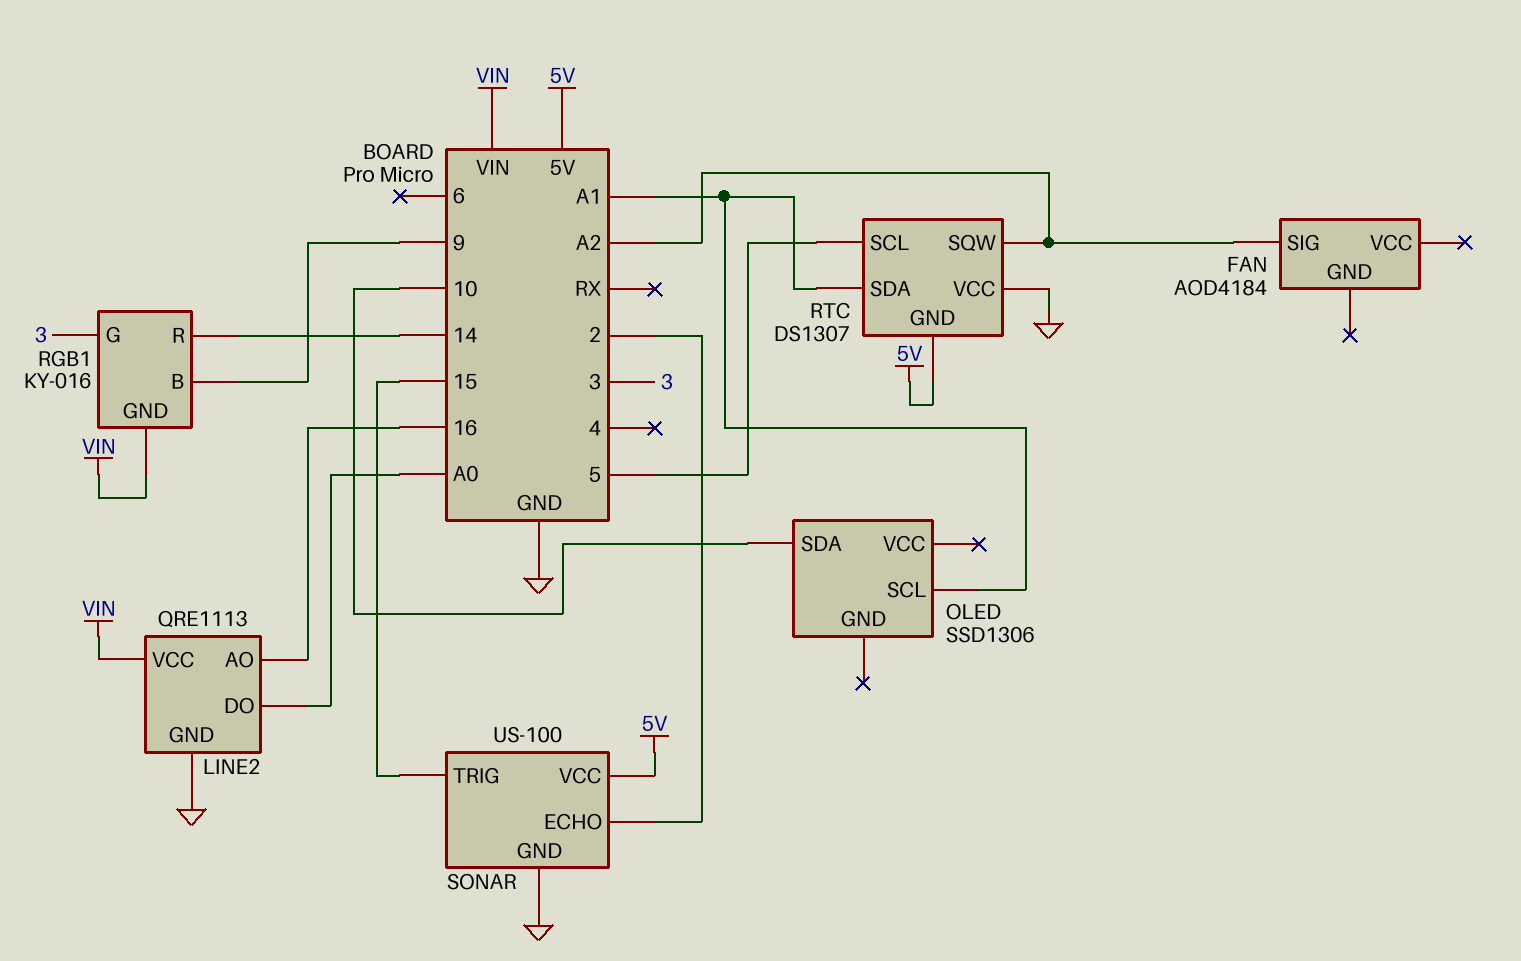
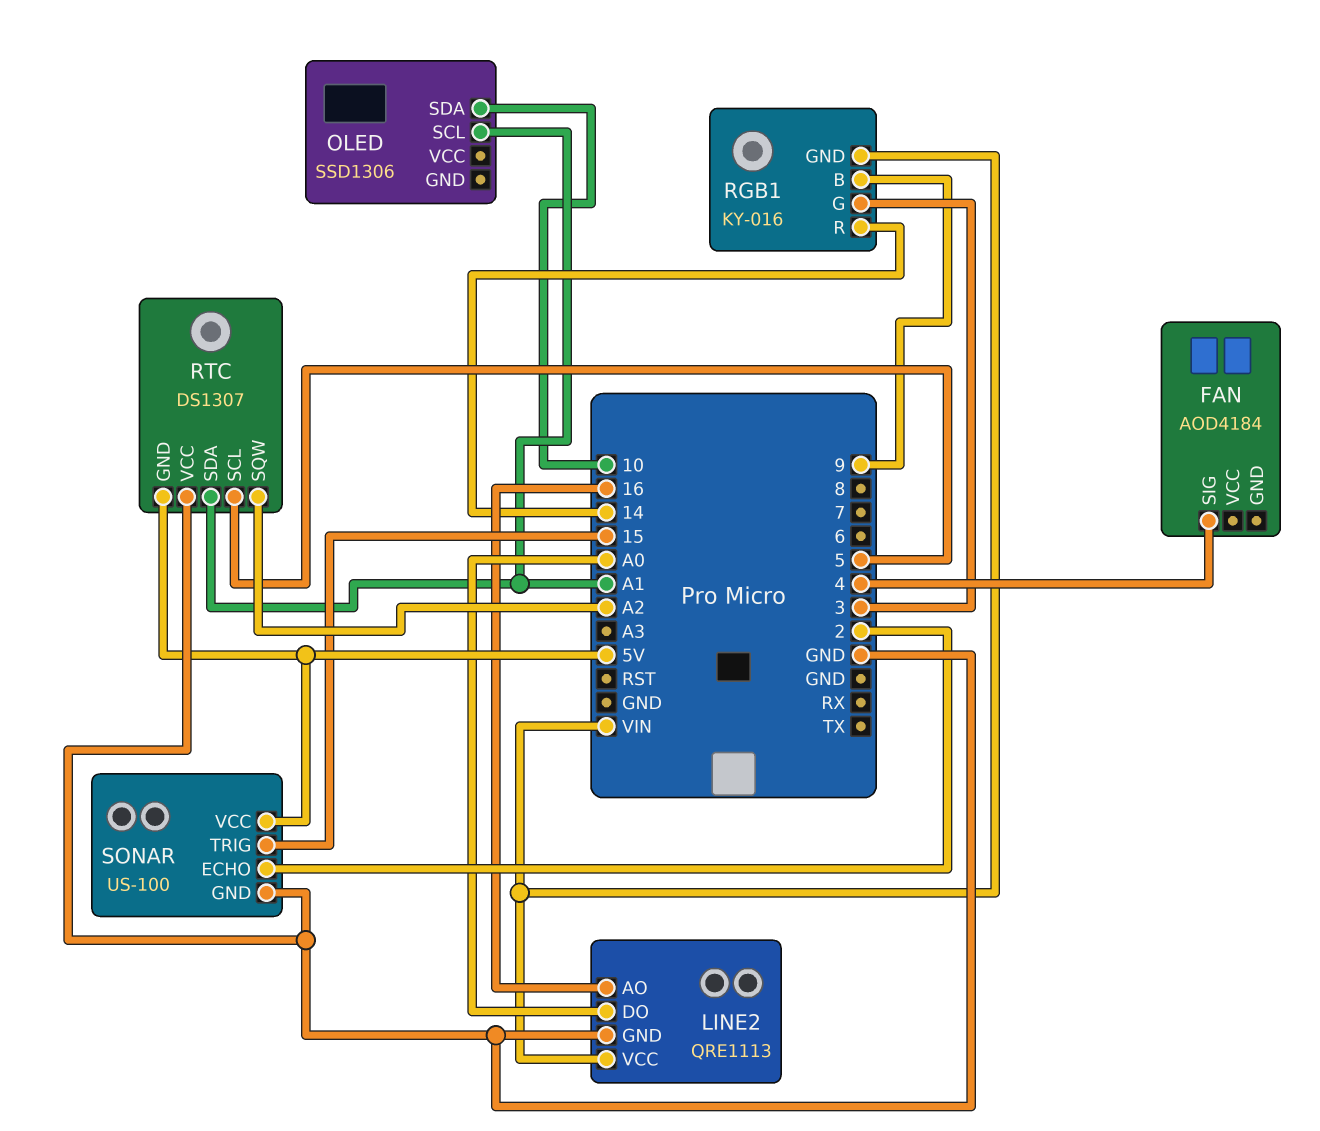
FAN pin SIG: A2 -> 4

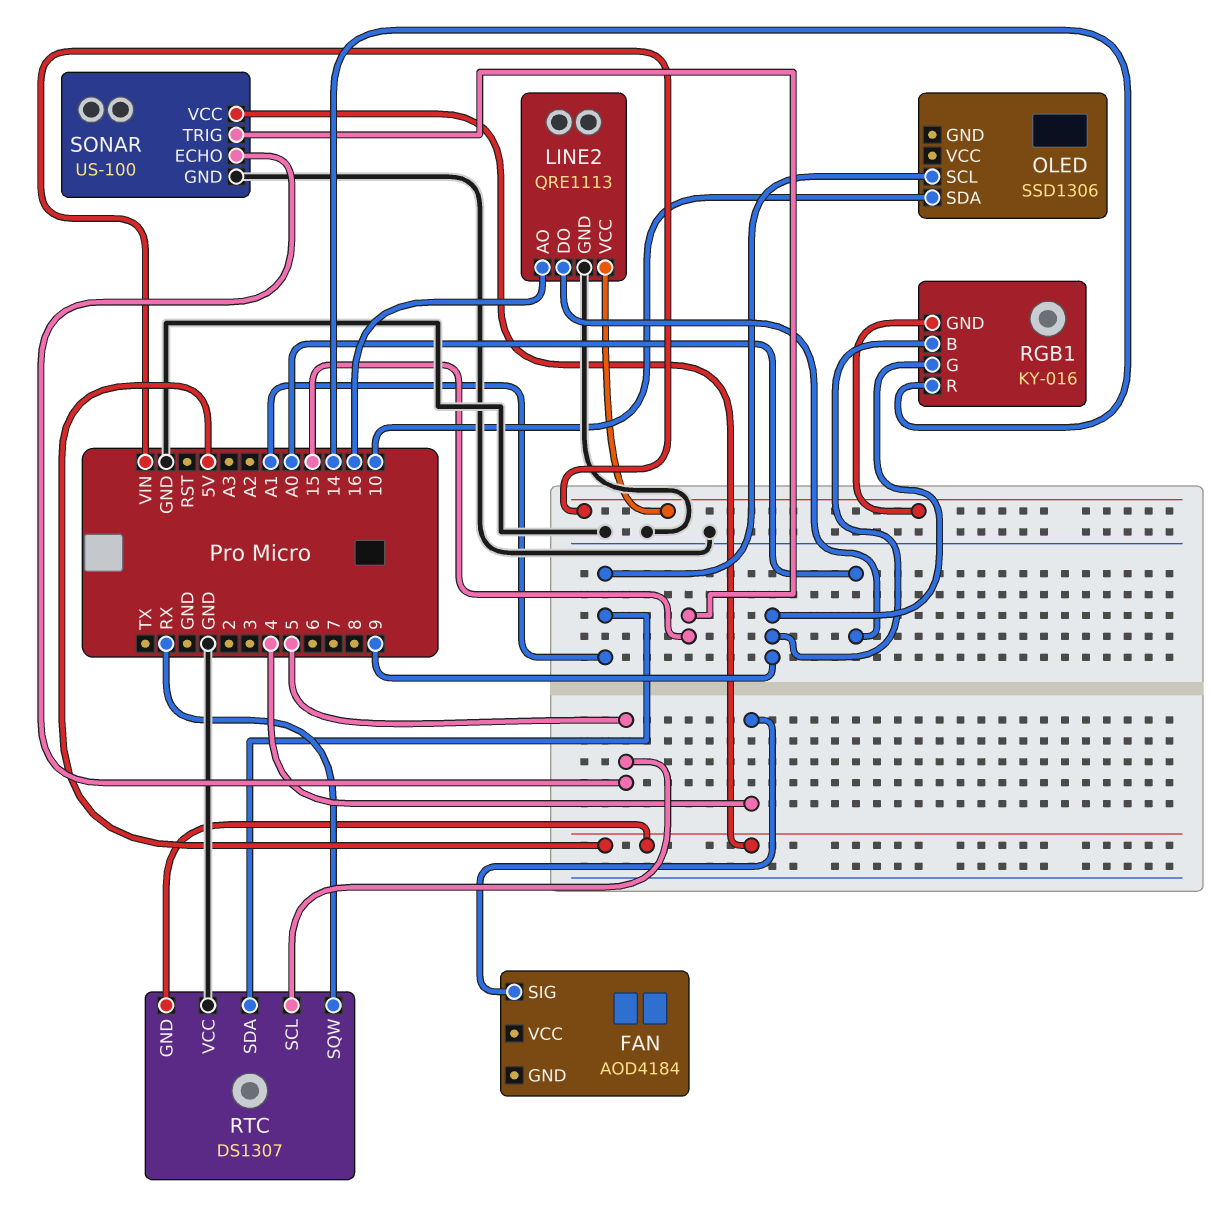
RGB1 pin G: 3 -> 9
RTC pin SQW: A2 -> RX
SONAR pin ECHO: 2 -> 5

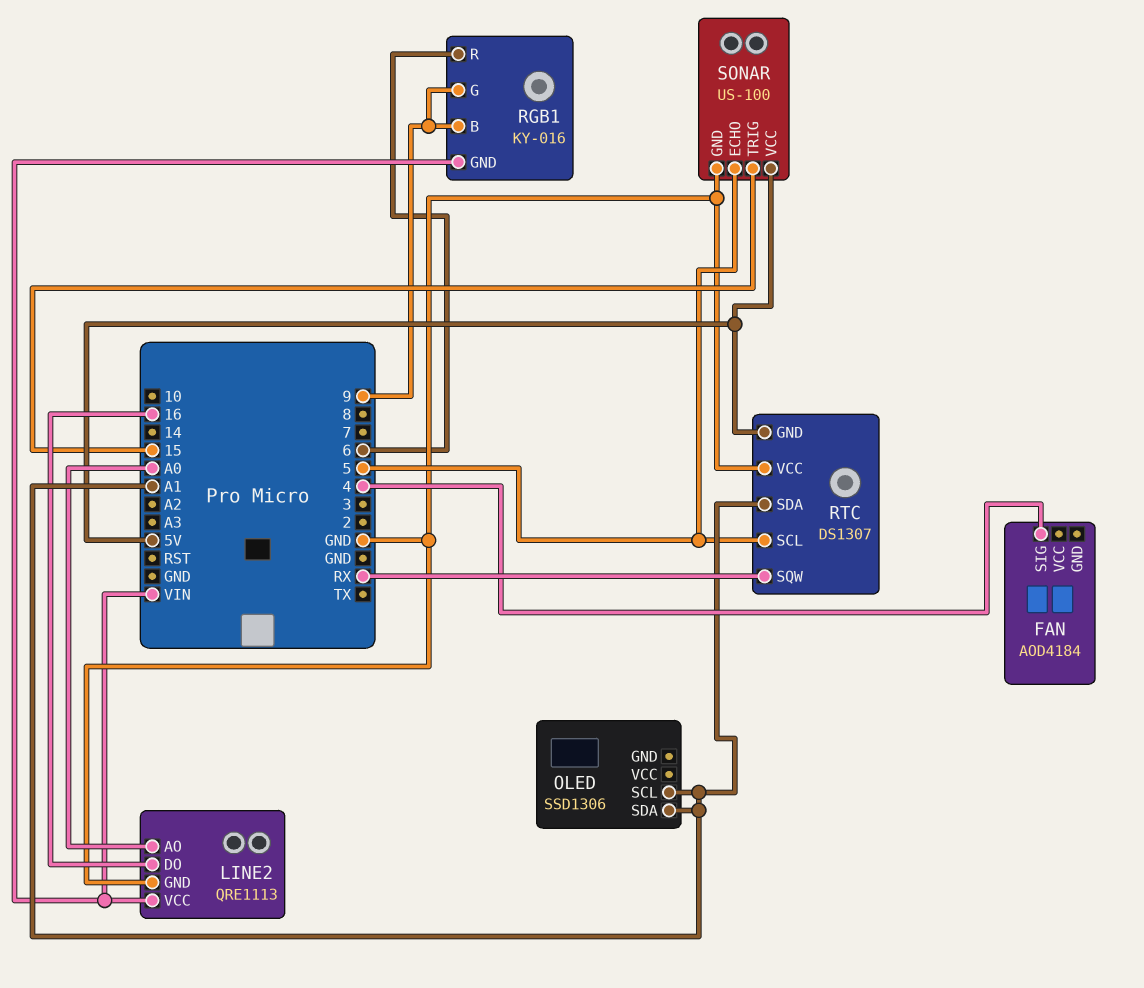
LINE2 pin AO: 16 -> A0
LINE2 pin DO: A0 -> 16
OLED pin SDA: 10 -> A1
RGB1 pin R: 14 -> 6

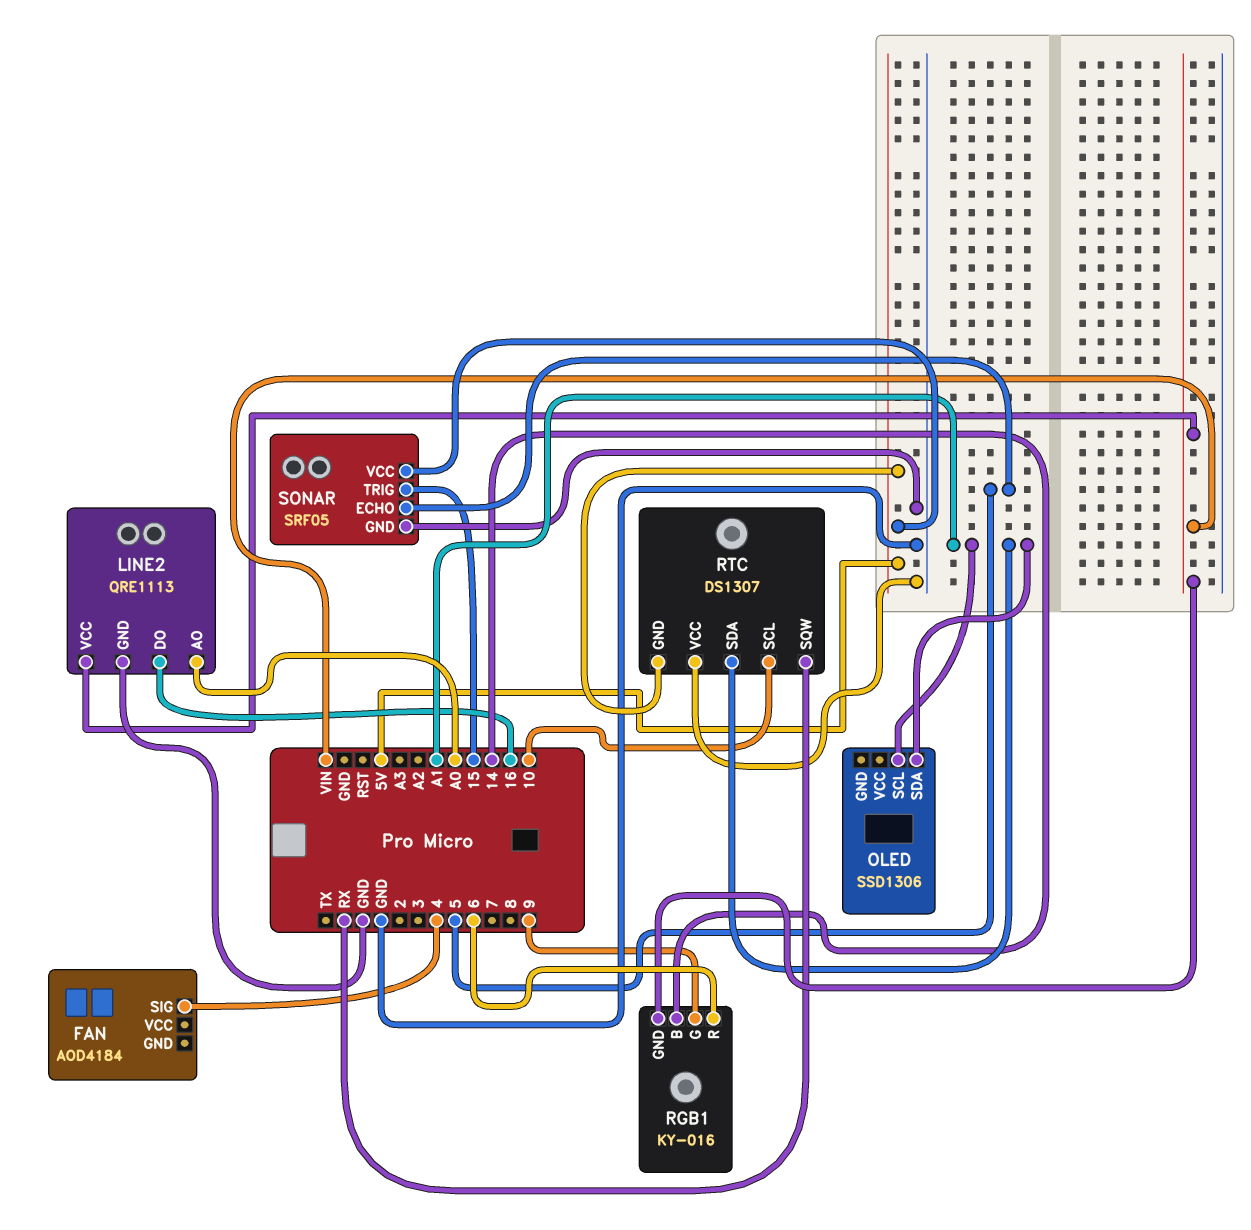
RGB1 pin B: 9 -> 14
RTC pin SCL: 5 -> 10
SONAR: US-100 -> SRF05

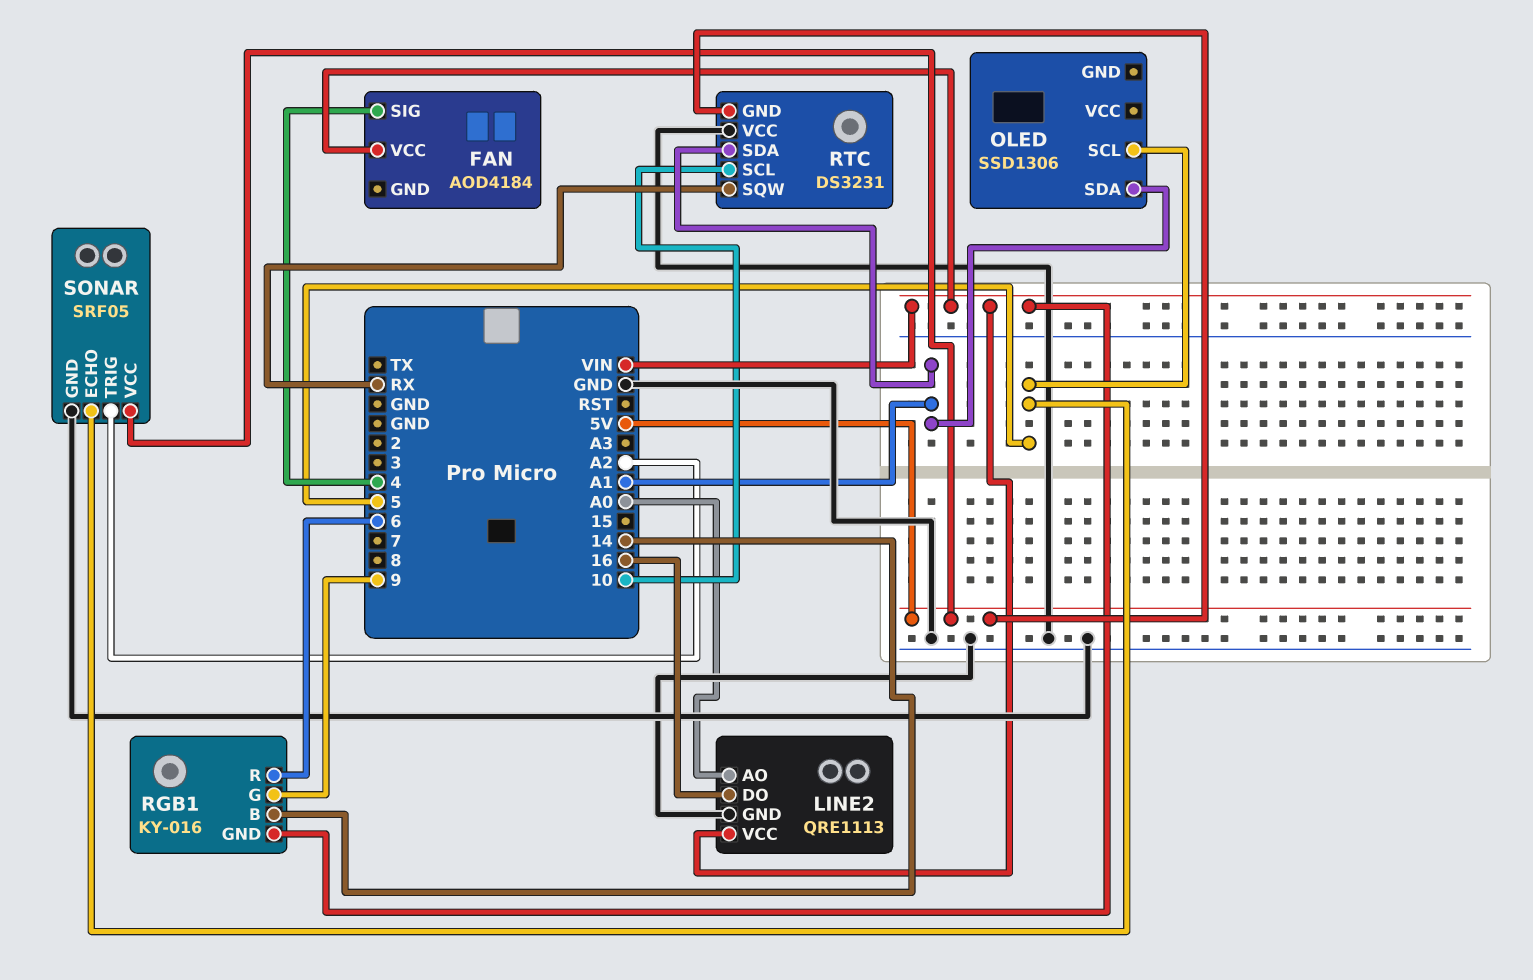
FAN pin VCC: none -> VIN
OLED pin SCL: A1 -> 5
RTC: DS1307 -> DS3231
SONAR pin TRIG: 15 -> A2

